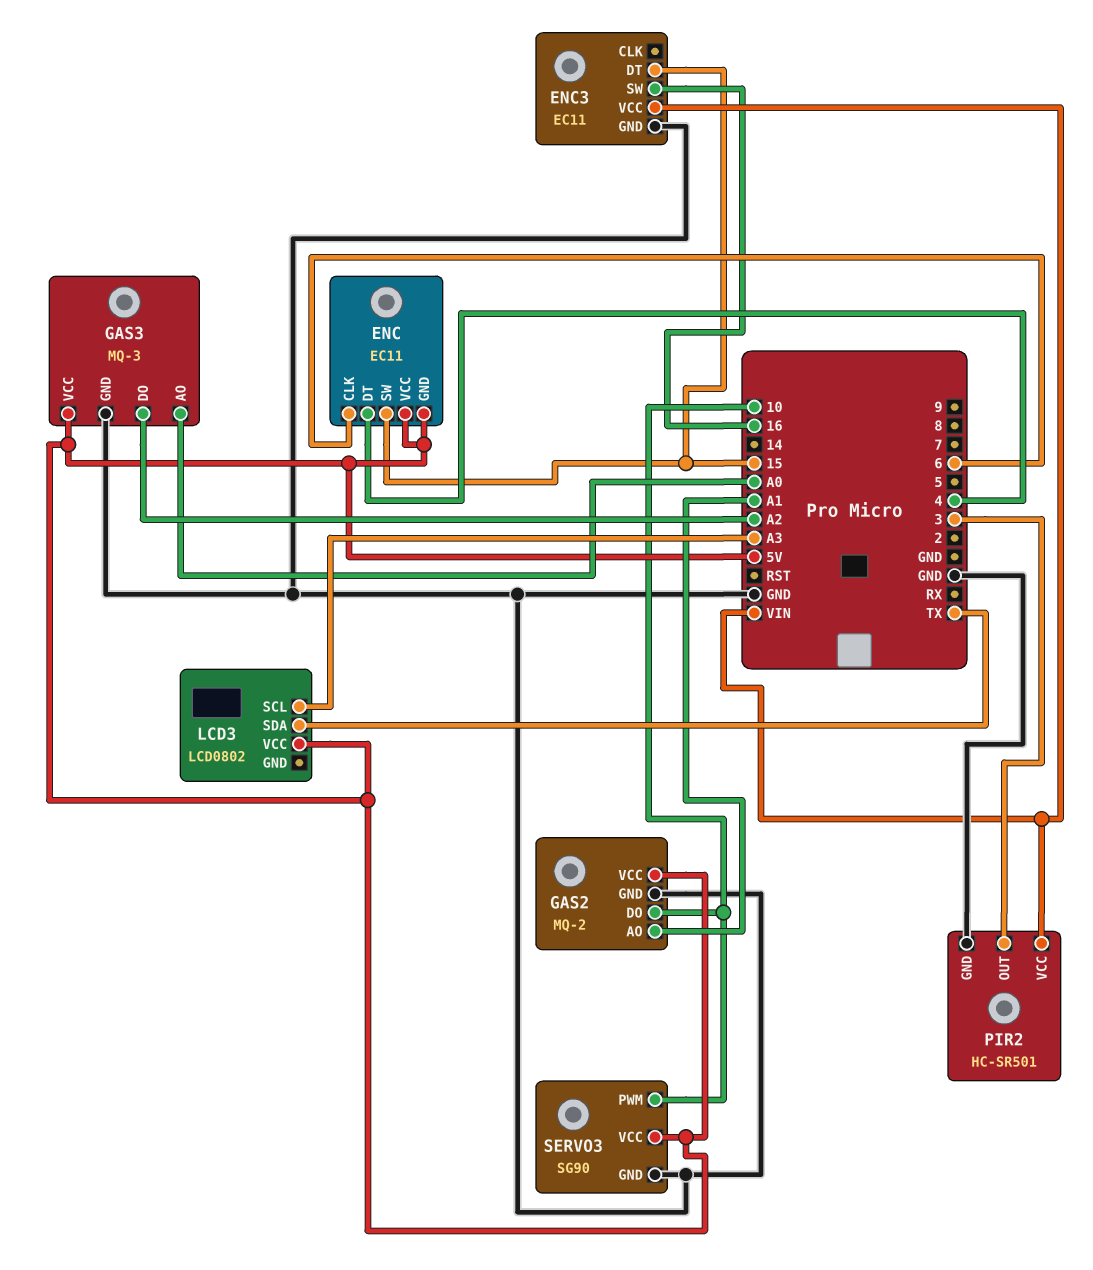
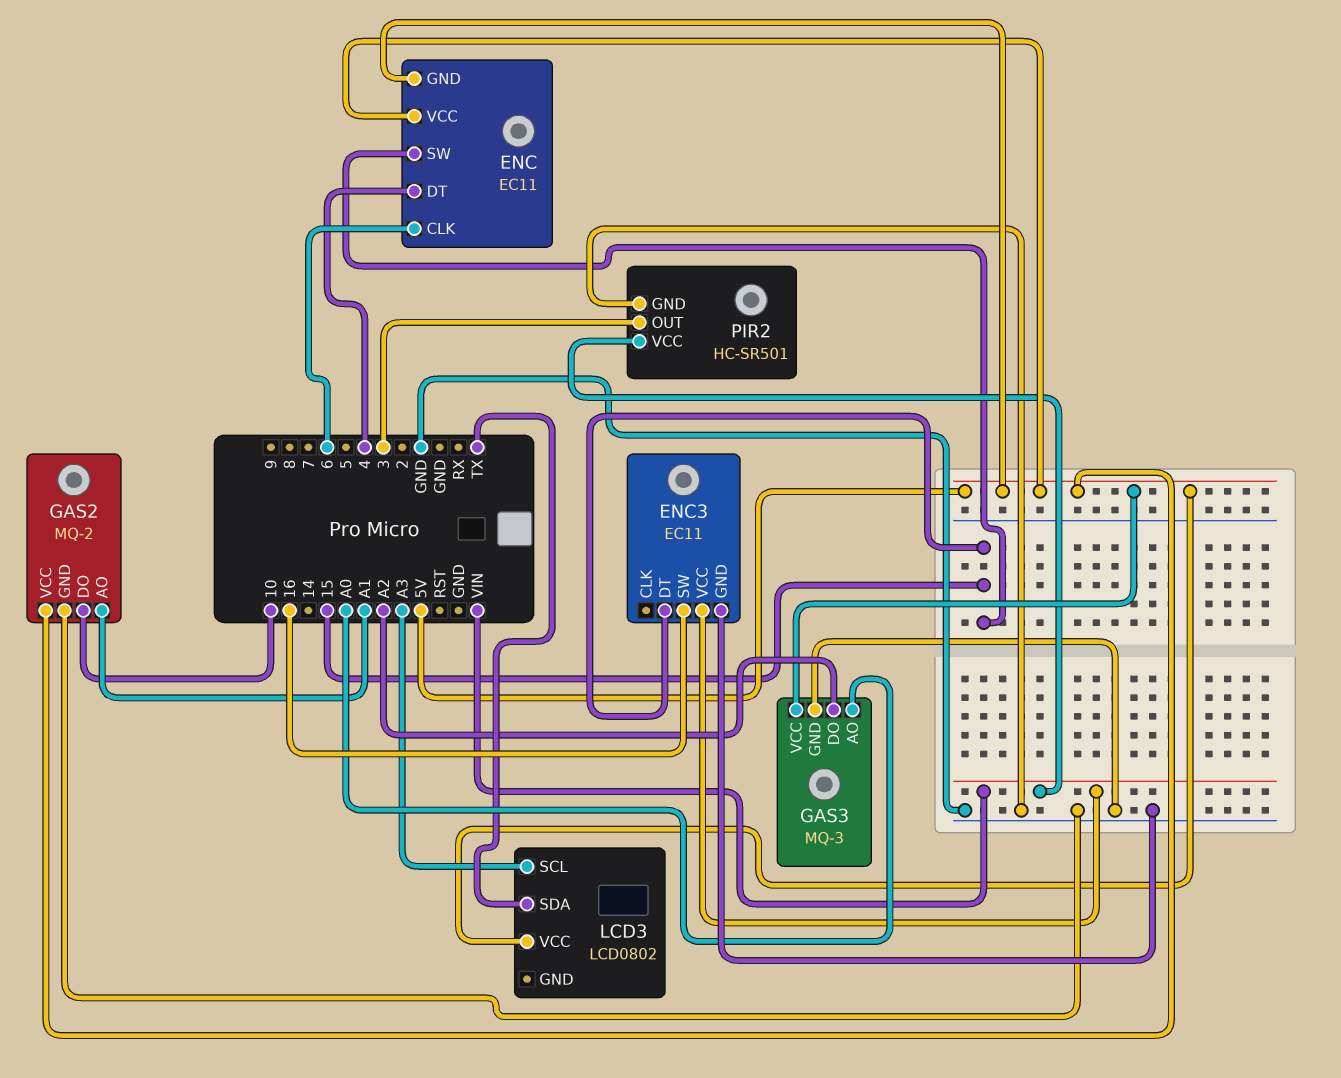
SERVO3: SG90 -> none
SERVO3 pin GND: GND -> none
SERVO3 pin PWM: 10 -> none
SERVO3 pin VCC: 5V -> none

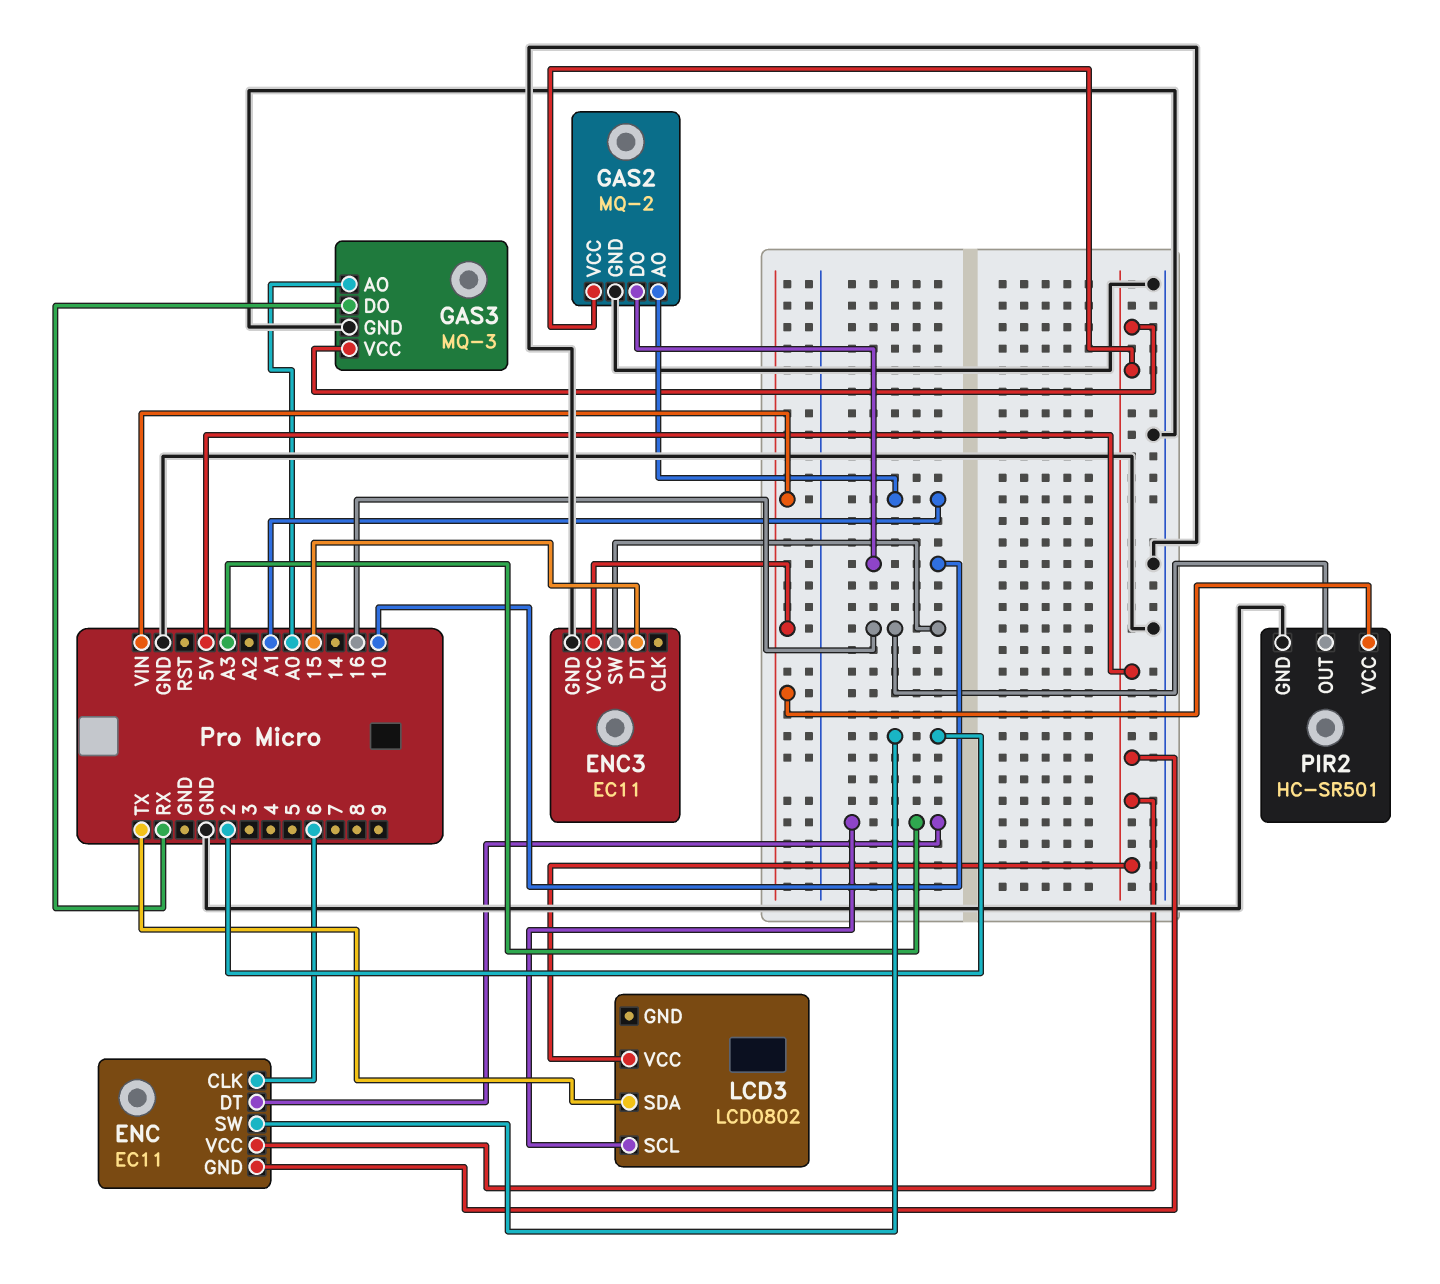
ENC pin DT: 4 -> A3
ENC pin SW: 15 -> 2
GAS3 pin DO: A2 -> RX
PIR2 pin OUT: 3 -> 16

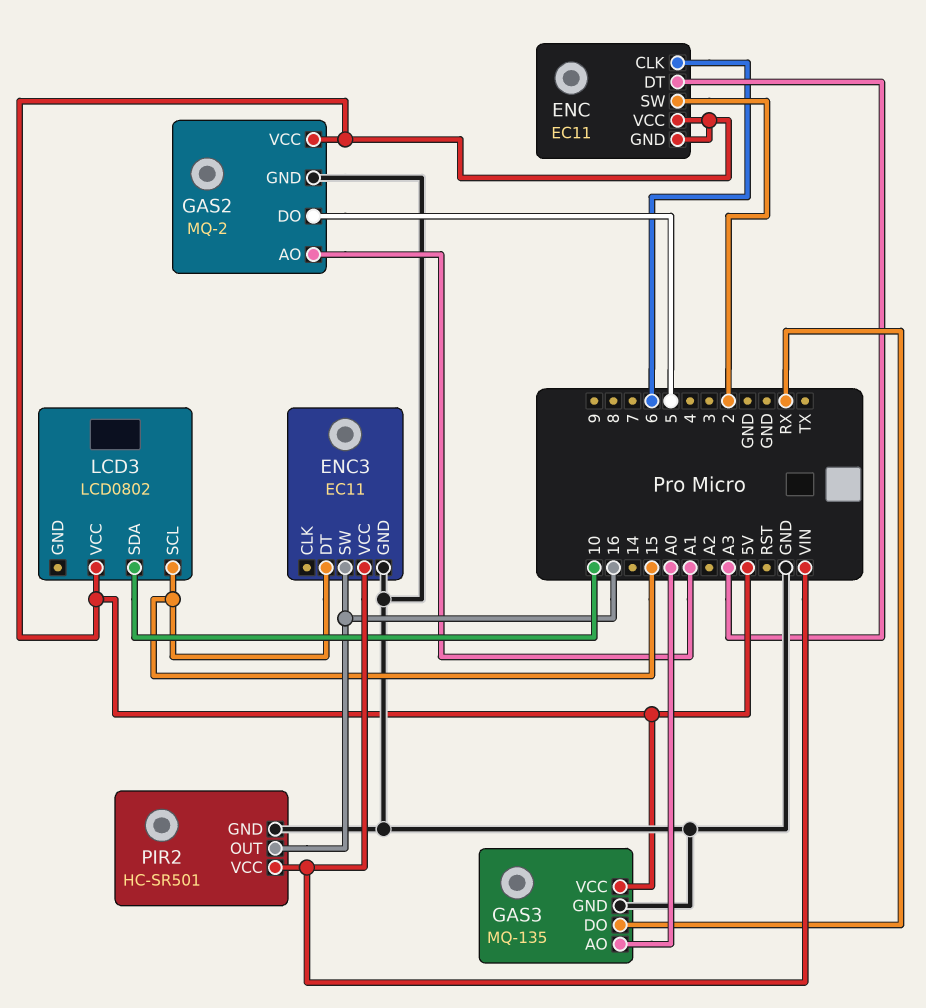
GAS2 pin DO: 10 -> 5
GAS3: MQ-3 -> MQ-135
LCD3 pin SCL: A3 -> 15
LCD3 pin SDA: TX -> 10

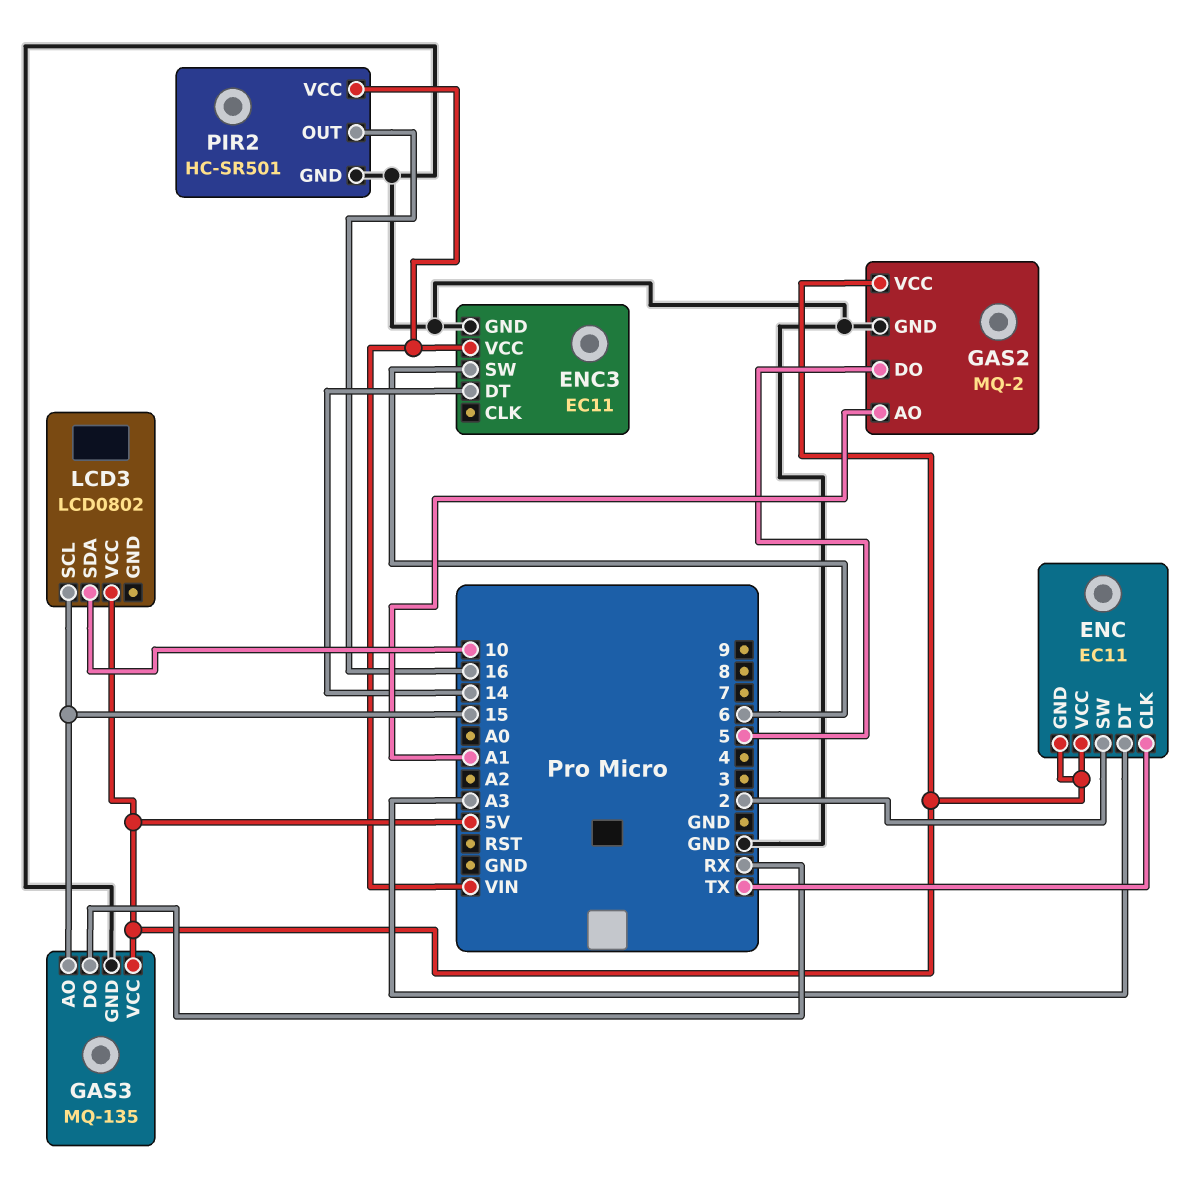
ENC pin CLK: 6 -> TX
ENC3 pin DT: 15 -> 14
ENC3 pin SW: 16 -> 6
GAS3 pin AO: A0 -> 15

